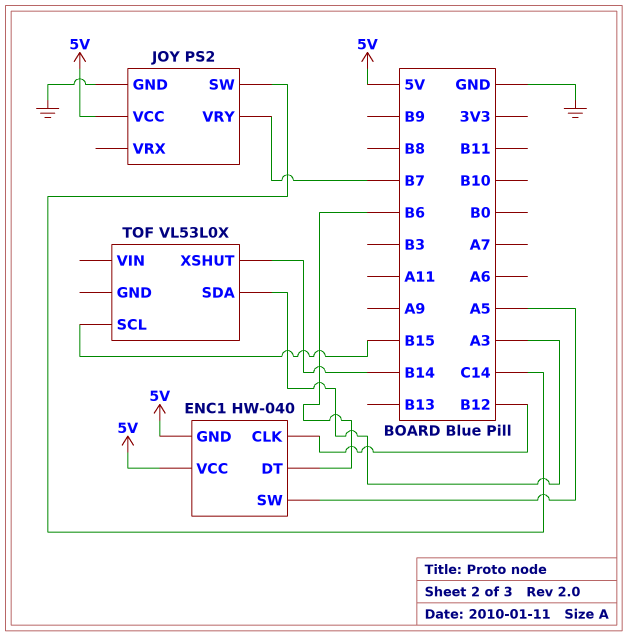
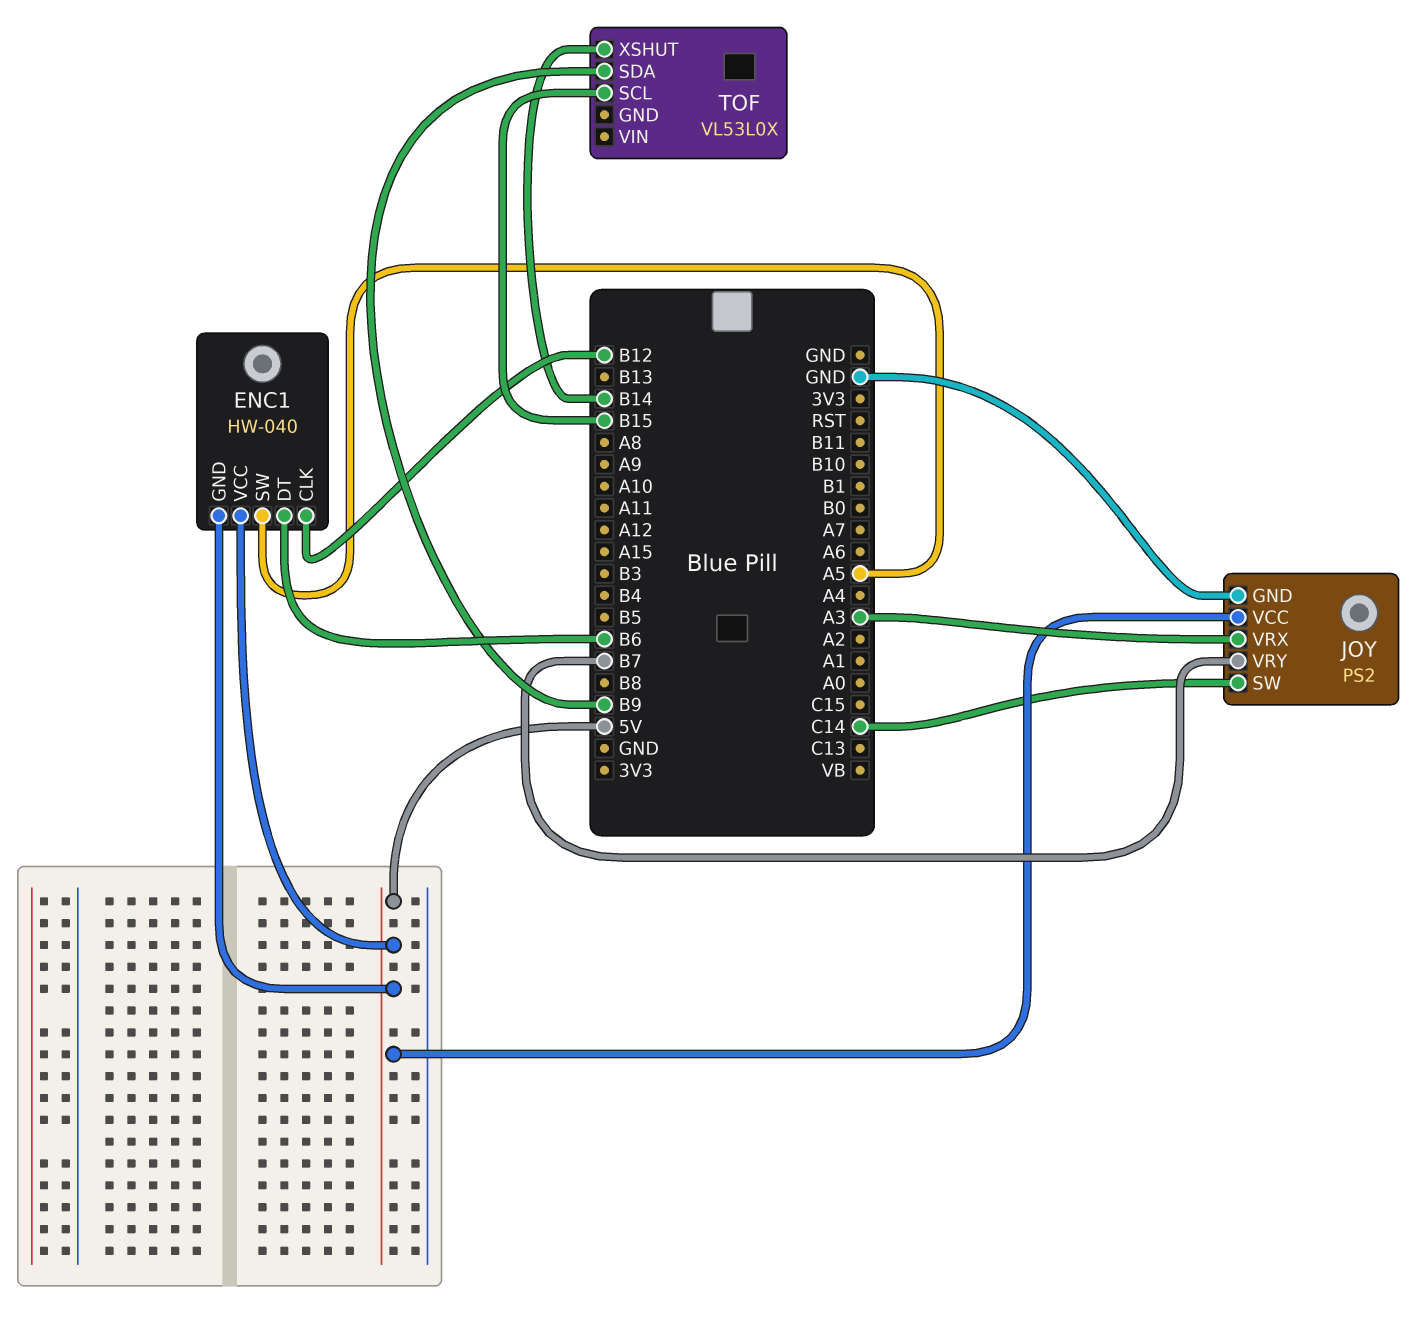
JOY pin VRX: none -> A3
TOF pin SDA: A3 -> B9

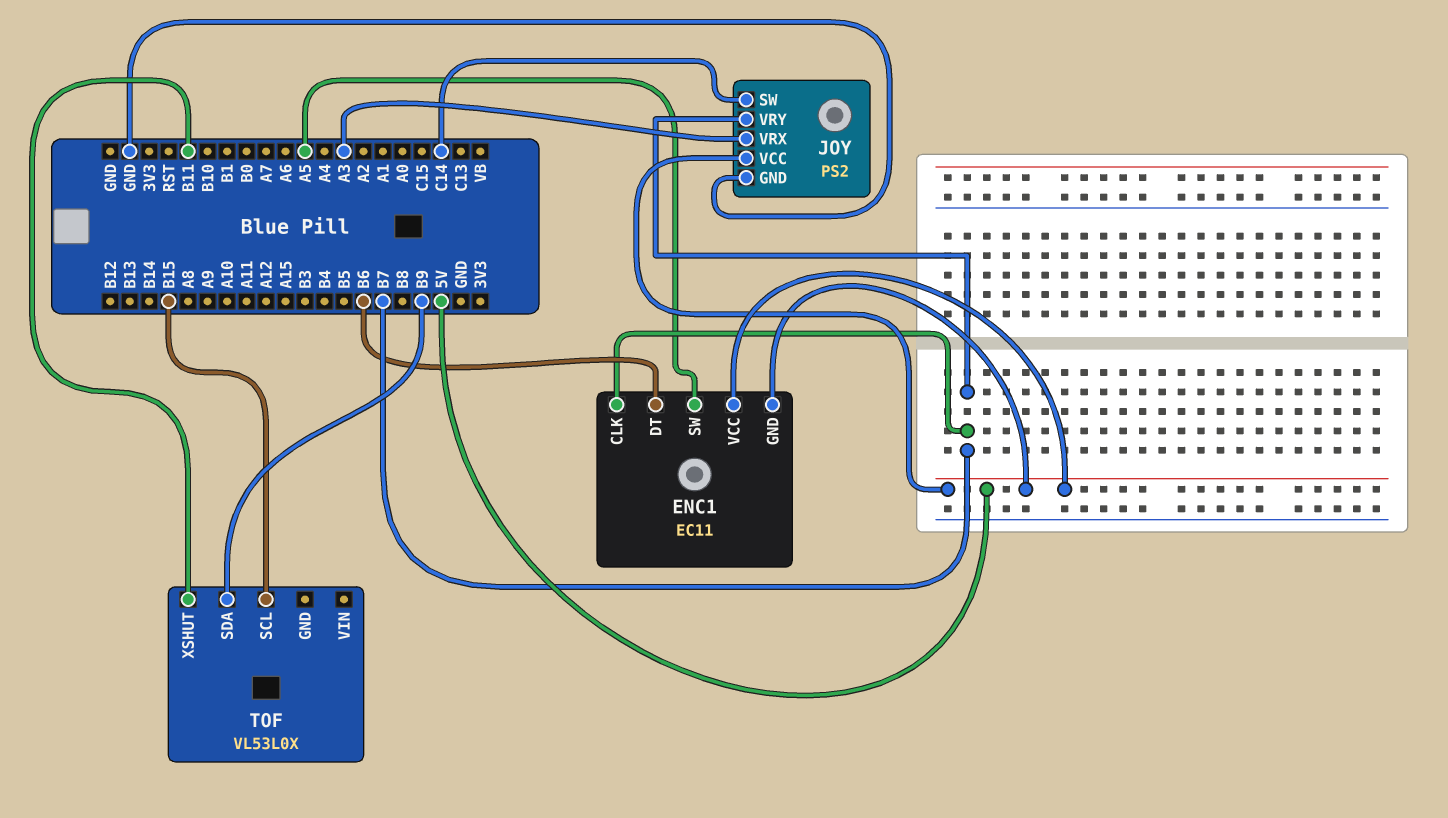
ENC1: HW-040 -> EC11
ENC1 pin CLK: B12 -> B7
TOF pin XSHUT: B14 -> B11

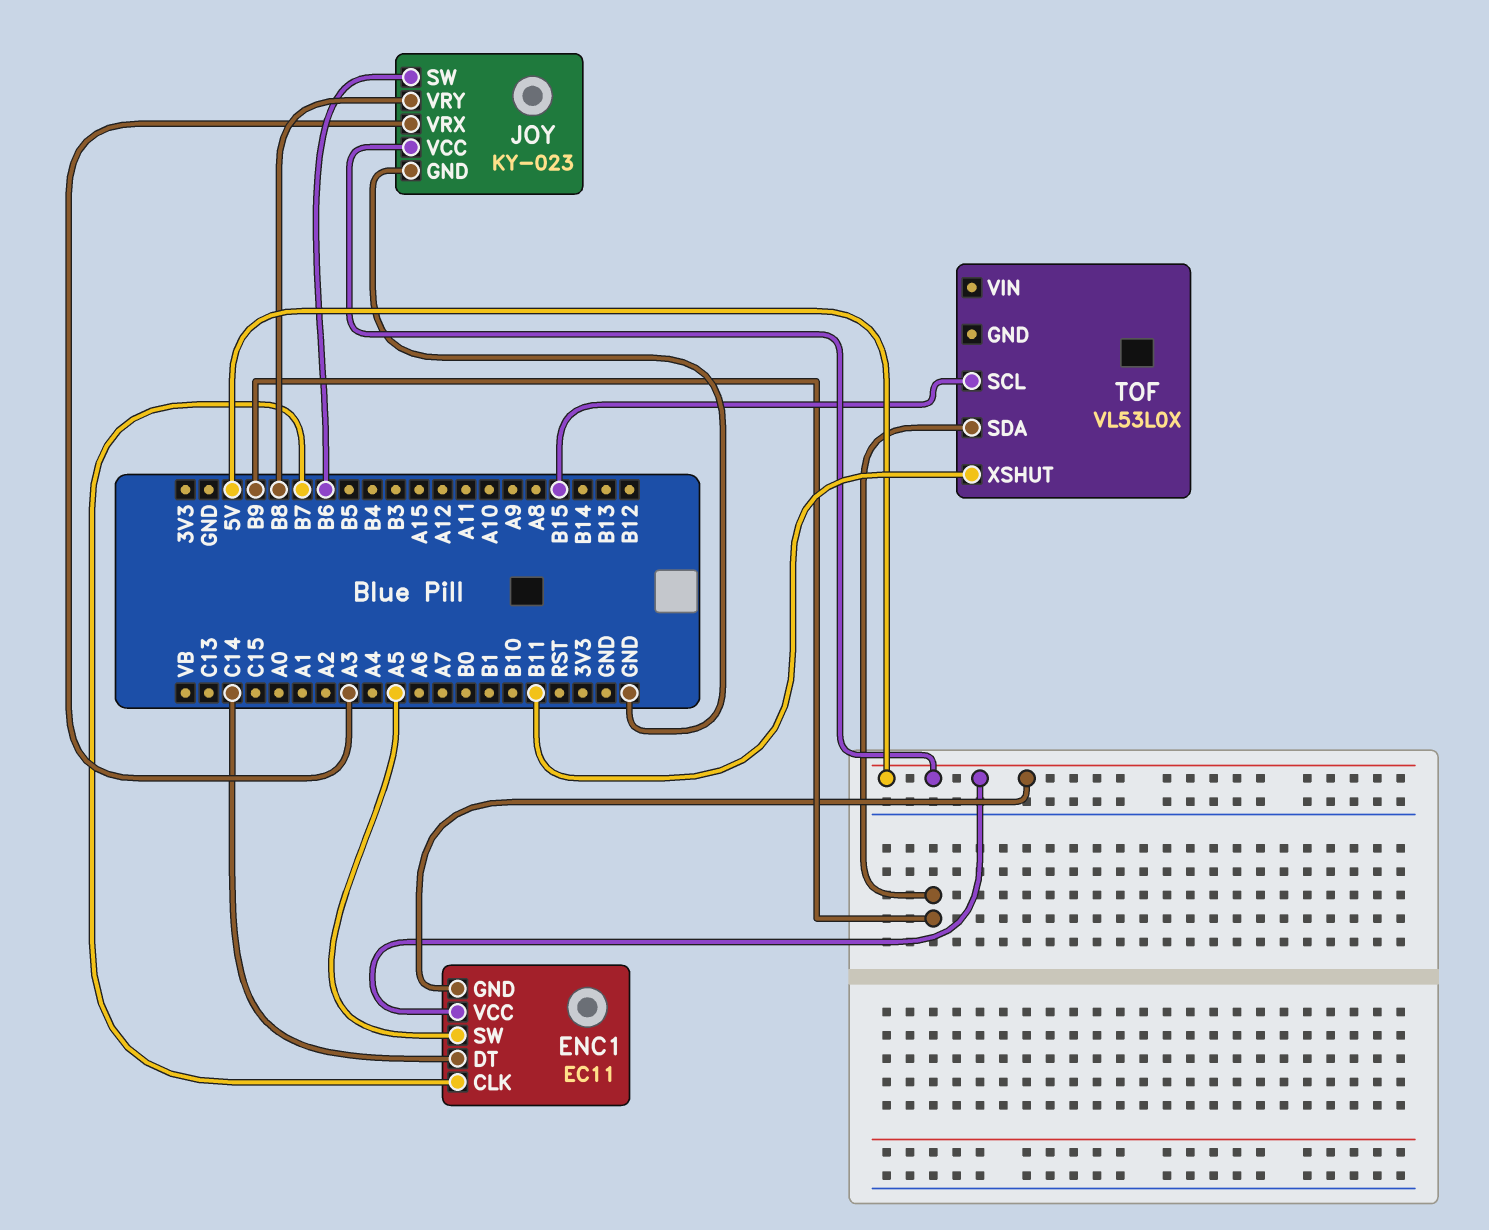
ENC1 pin DT: B6 -> C14
JOY: PS2 -> KY-023
JOY pin SW: C14 -> B6
JOY pin VRY: B7 -> B8

